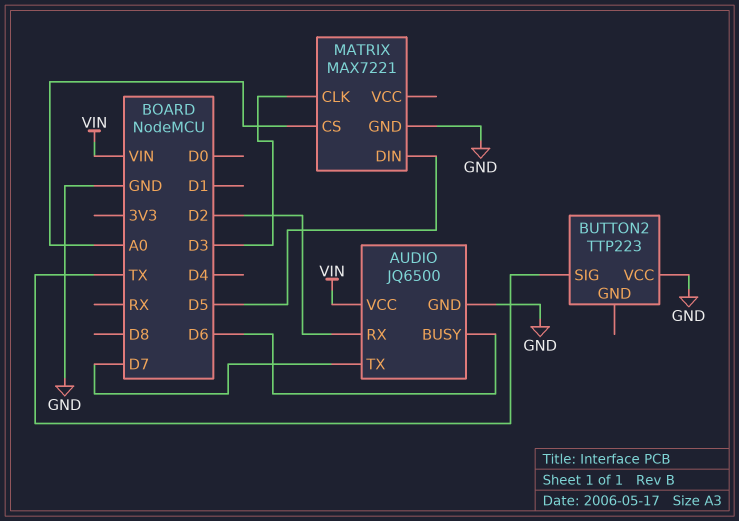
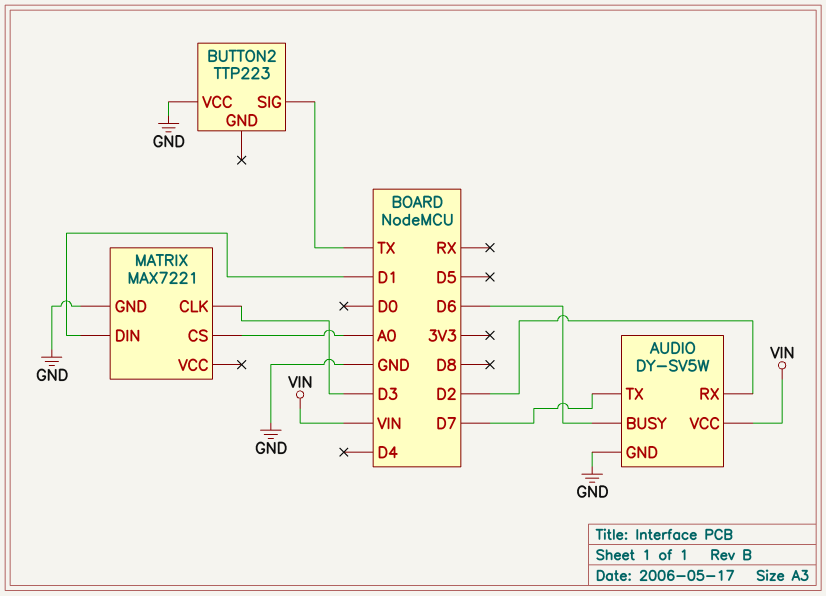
AUDIO: JQ6500 -> DY-SV5W
MATRIX pin DIN: D5 -> D1

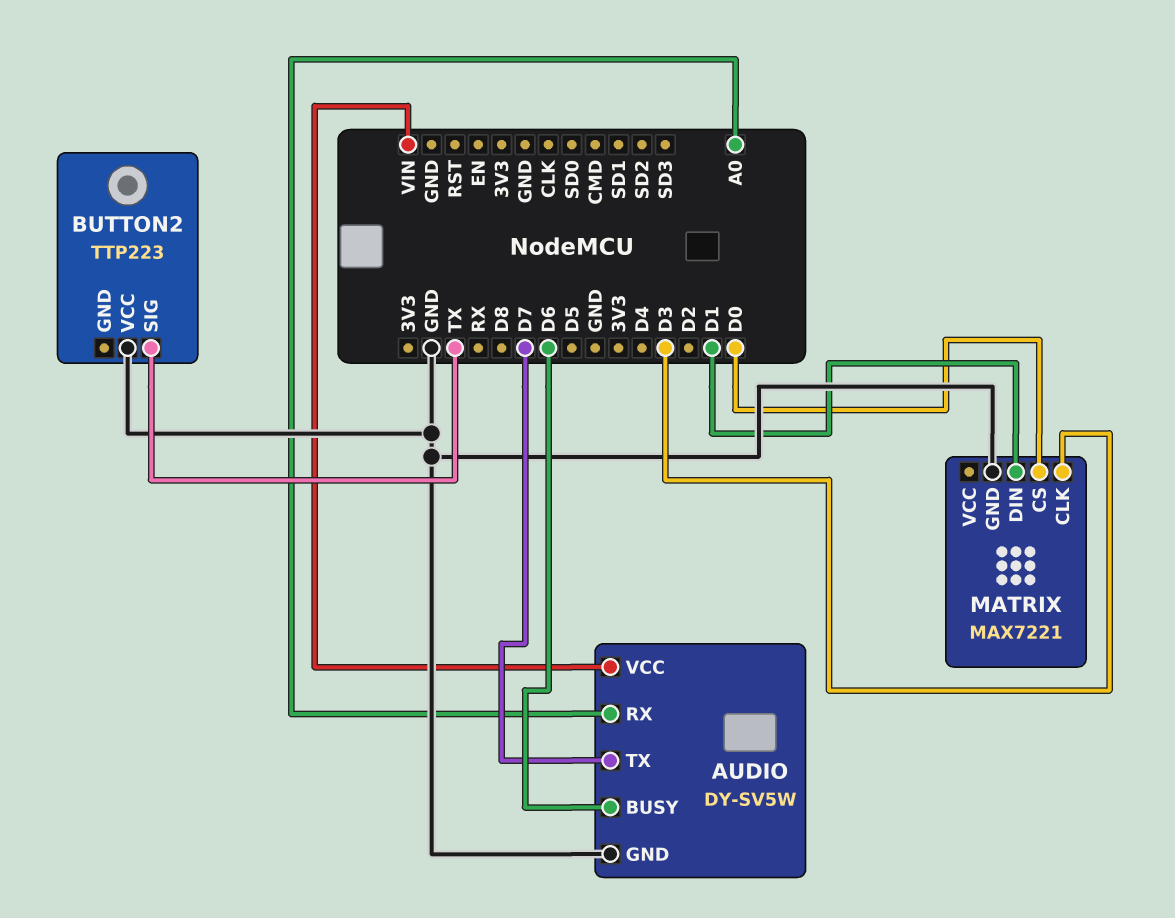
AUDIO pin RX: D2 -> A0
MATRIX pin CS: A0 -> D0

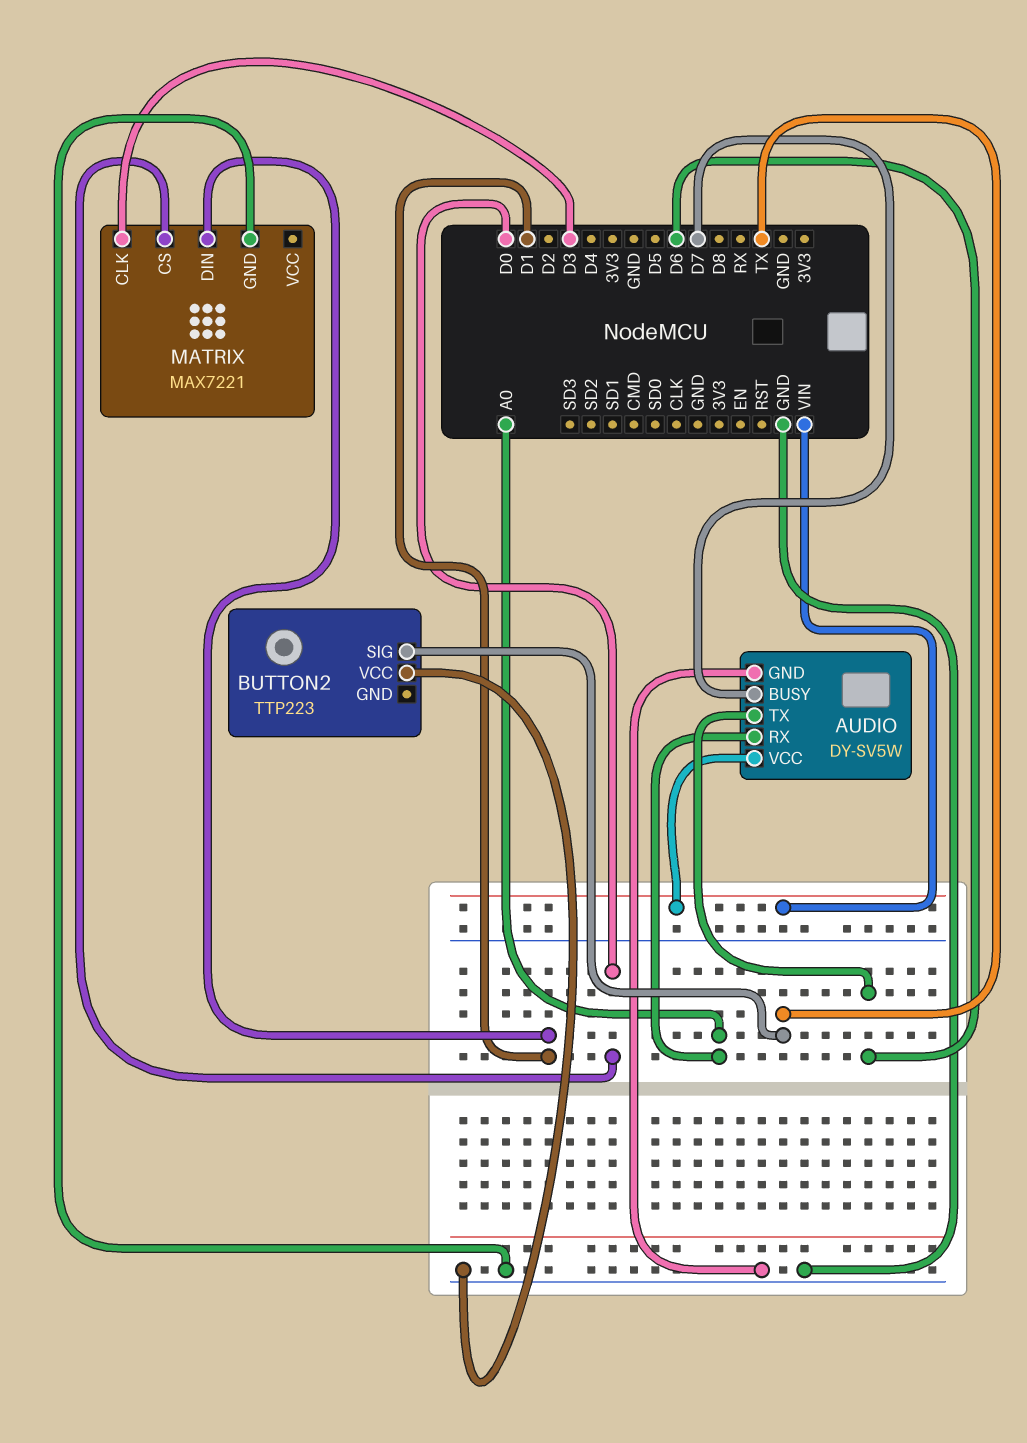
AUDIO pin BUSY: D6 -> D7
AUDIO pin TX: D7 -> D6

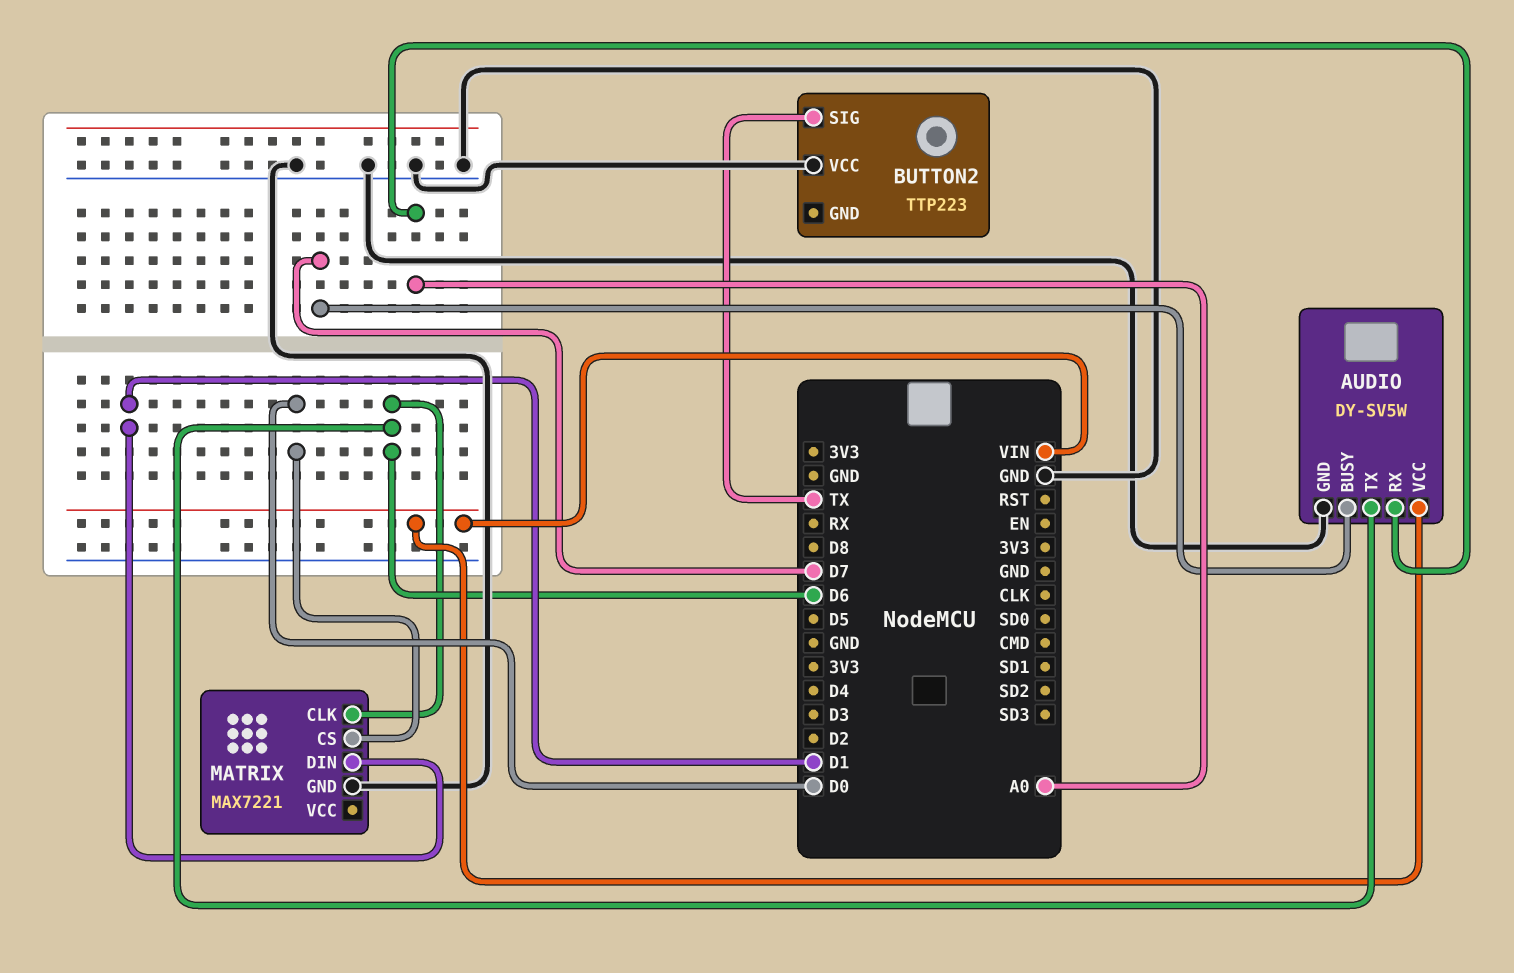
MATRIX pin CLK: D3 -> D6

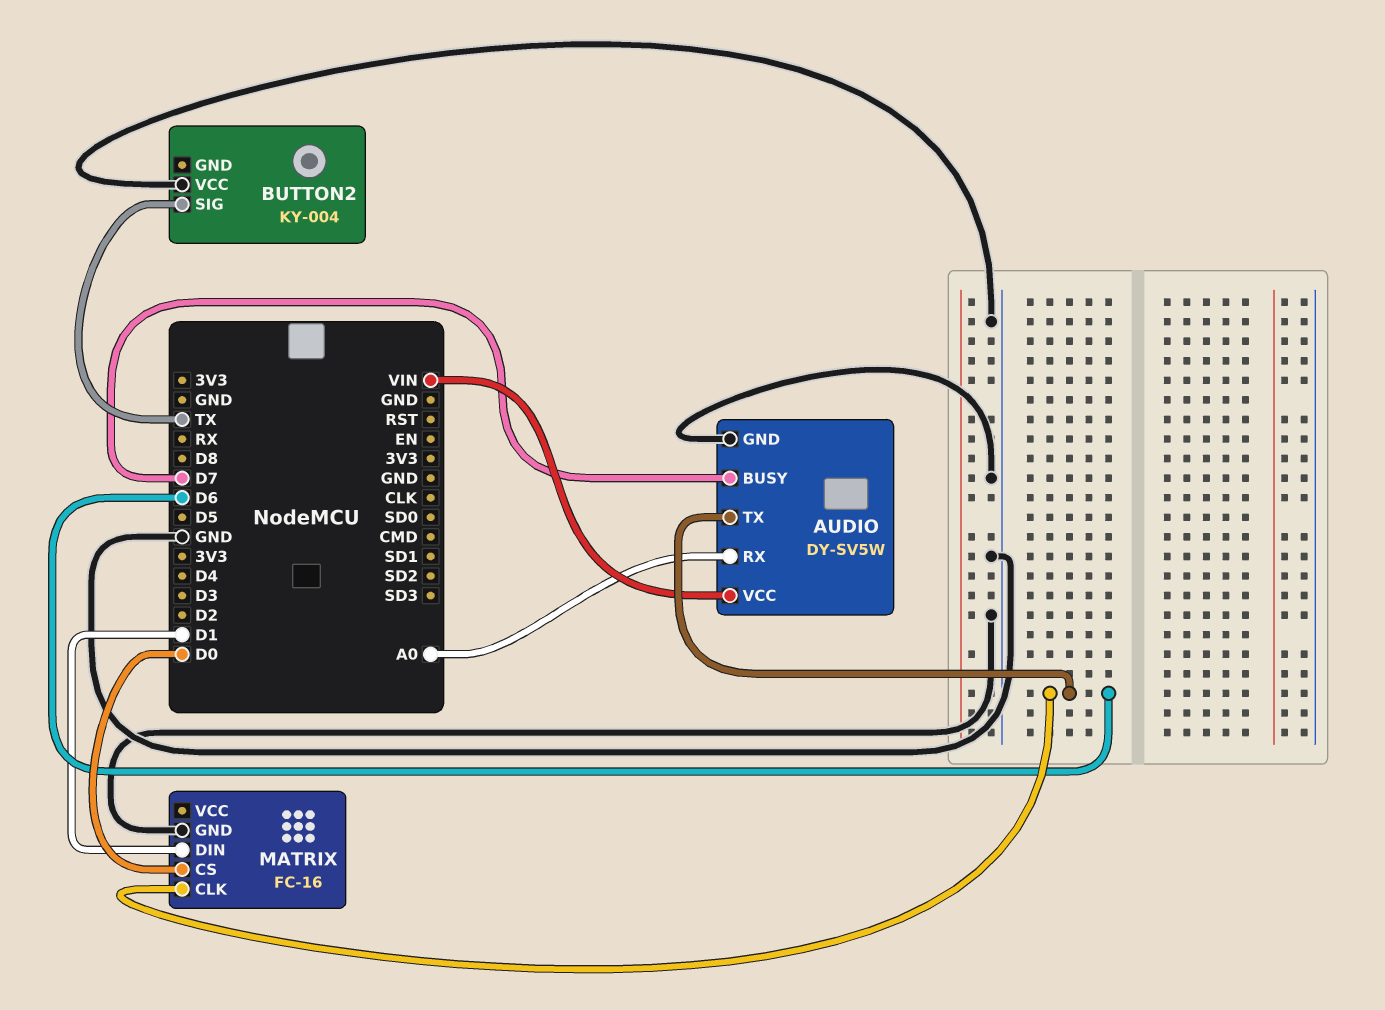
BUTTON2: TTP223 -> KY-004
MATRIX: MAX7221 -> FC-16

